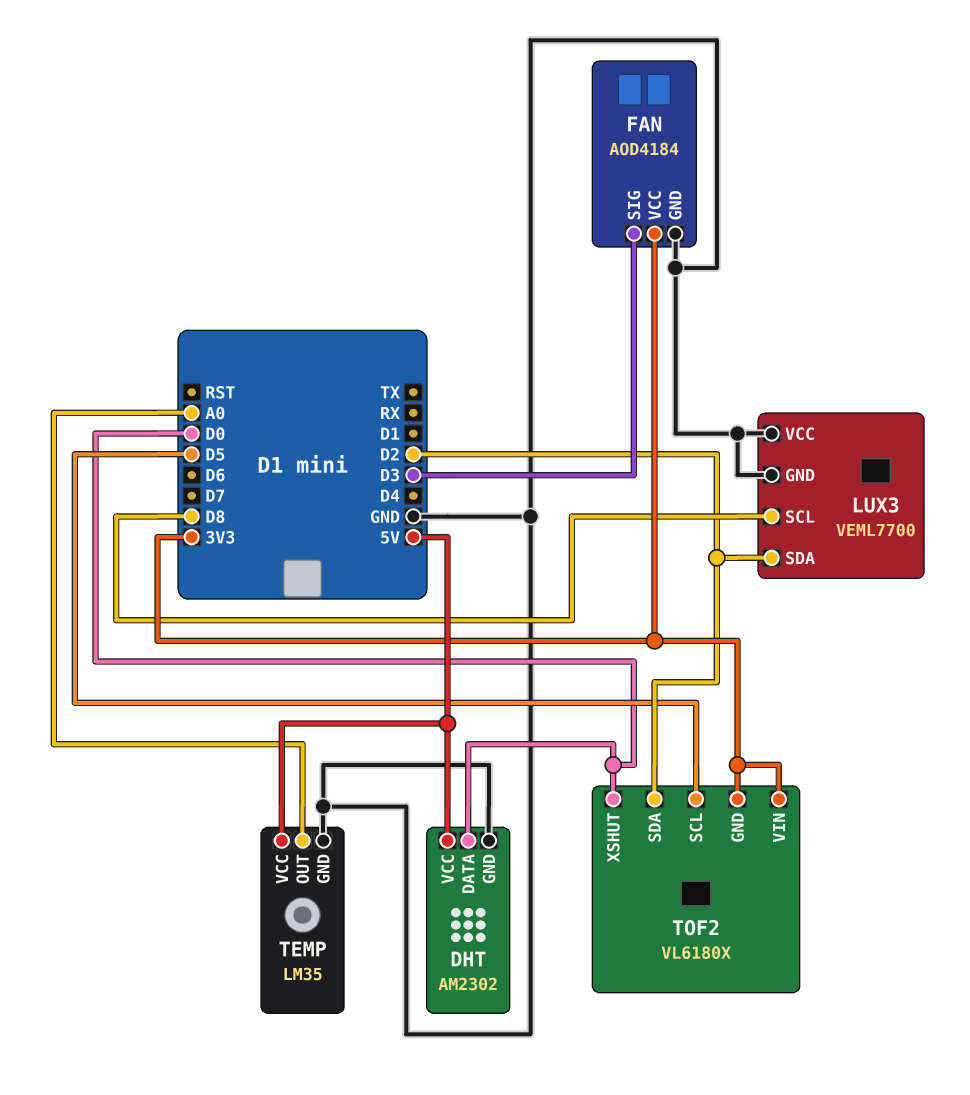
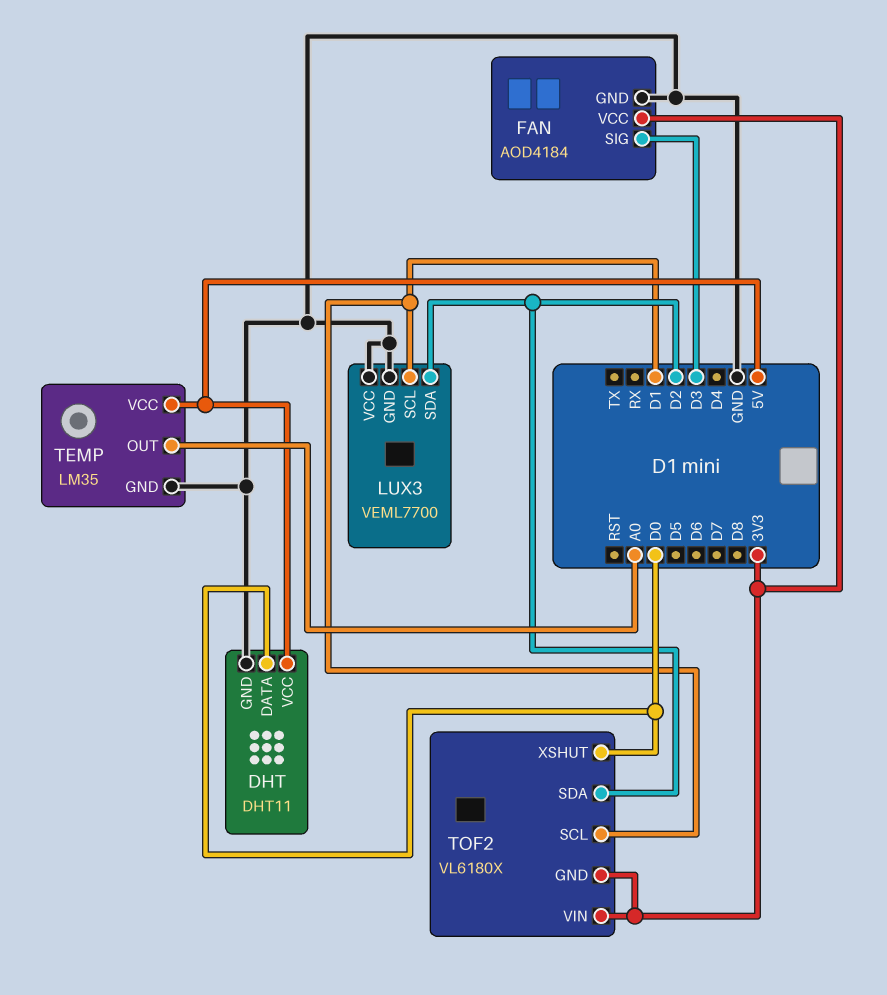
DHT: AM2302 -> DHT11
LUX3 pin SCL: D8 -> D1
TOF2 pin SCL: D5 -> D1

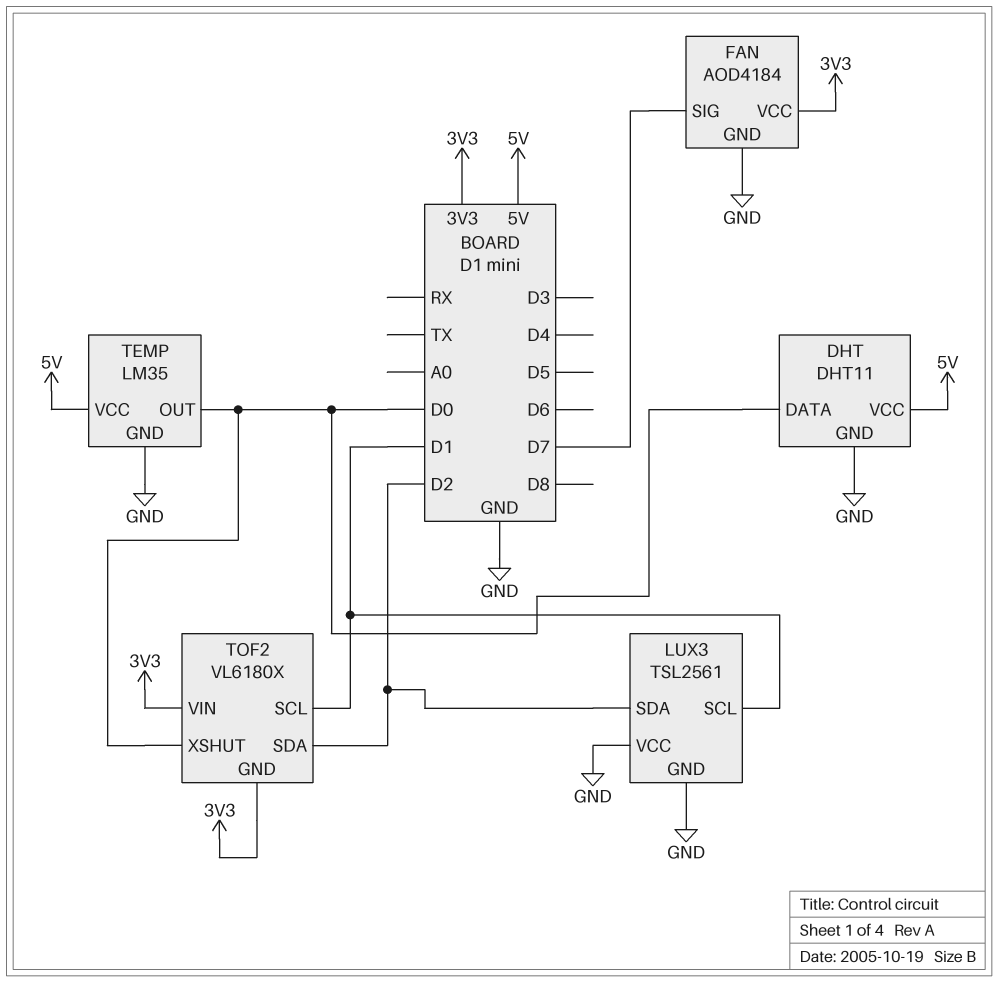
FAN pin SIG: D3 -> D7
LUX3: VEML7700 -> TSL2561
TEMP pin OUT: A0 -> D0

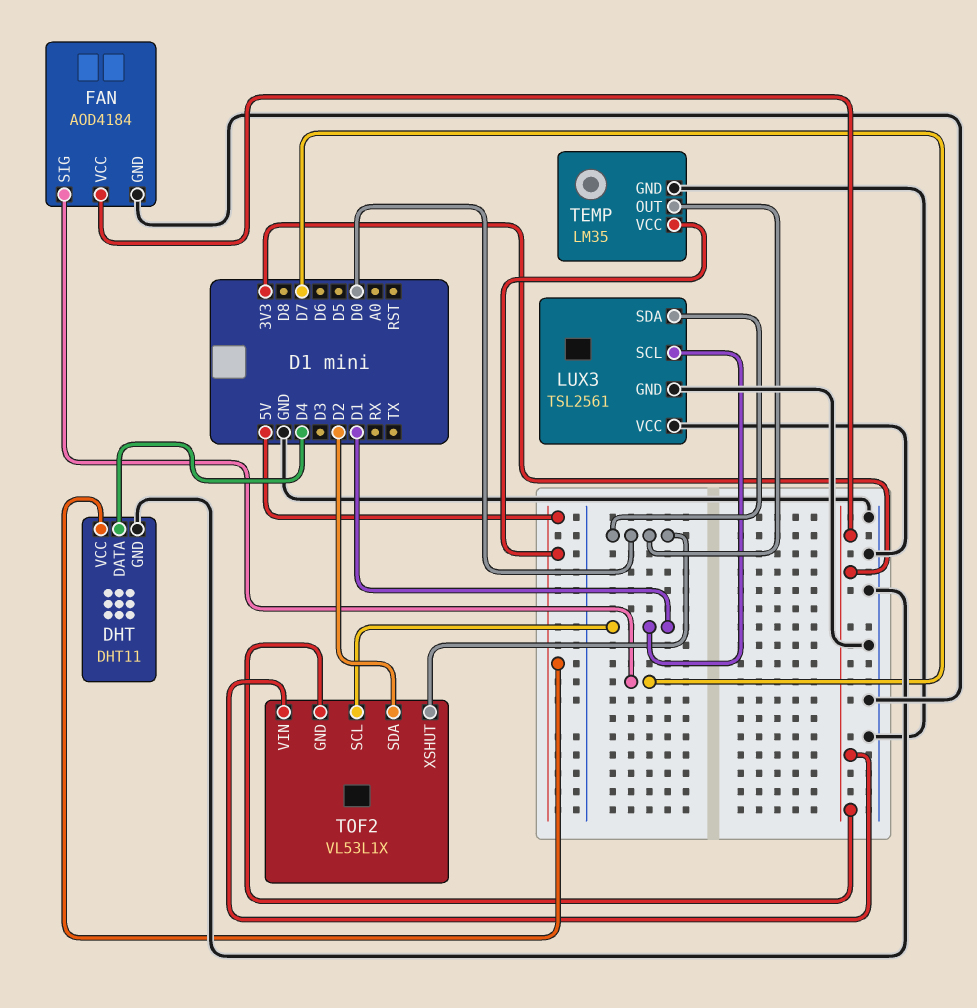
DHT pin DATA: D0 -> D4
LUX3 pin SDA: D2 -> D0
TOF2: VL6180X -> VL53L1X

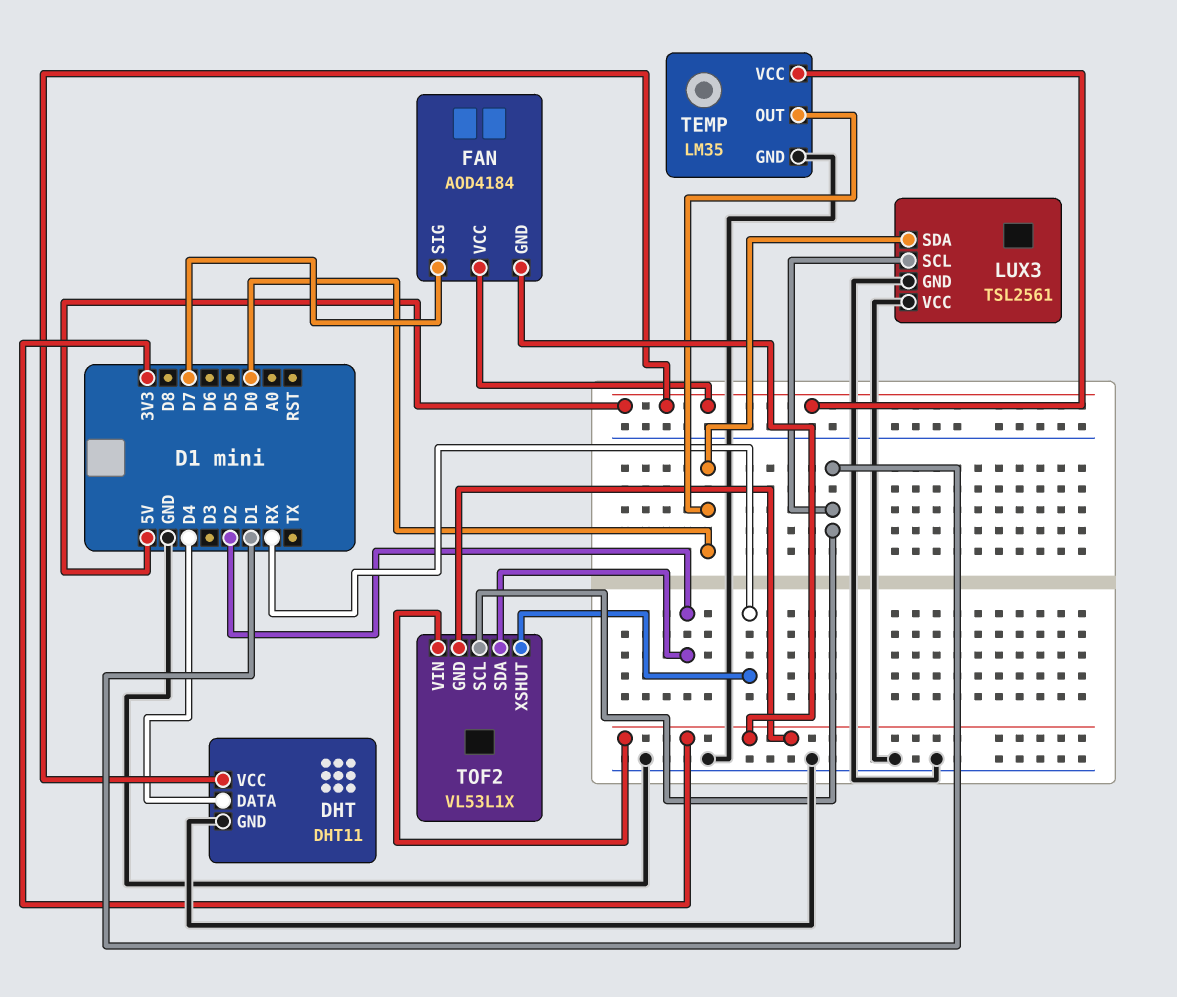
FAN pin GND: GND -> 3V3
FAN pin VCC: 3V3 -> 5V
TOF2 pin XSHUT: D0 -> RX

